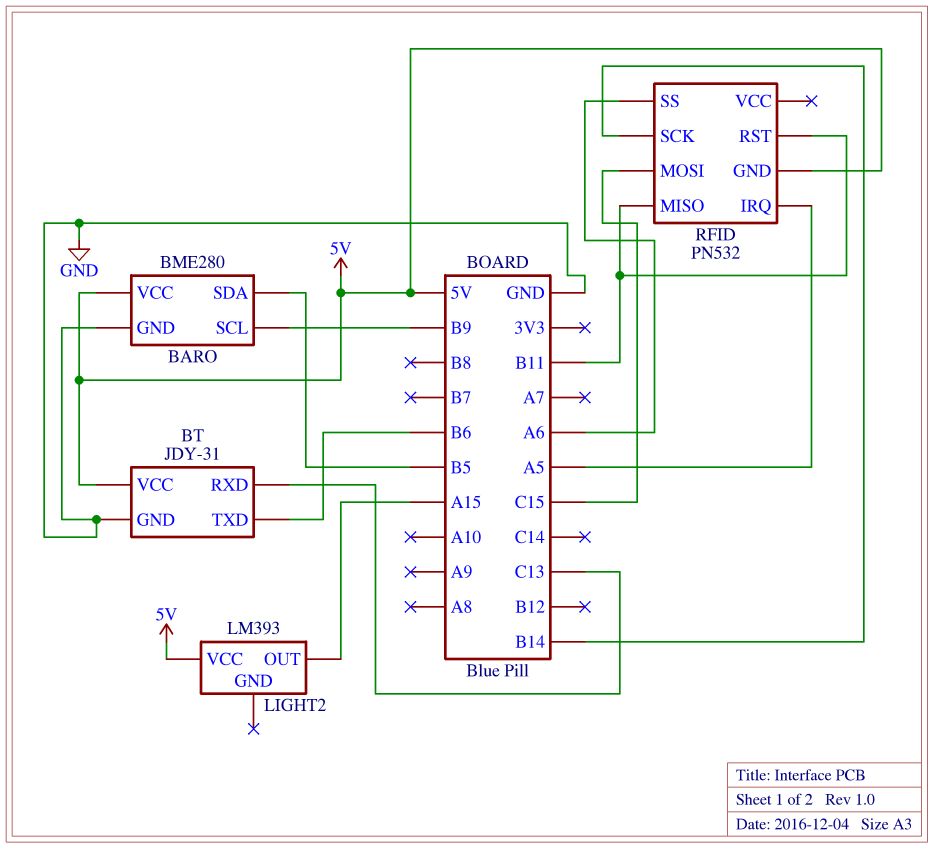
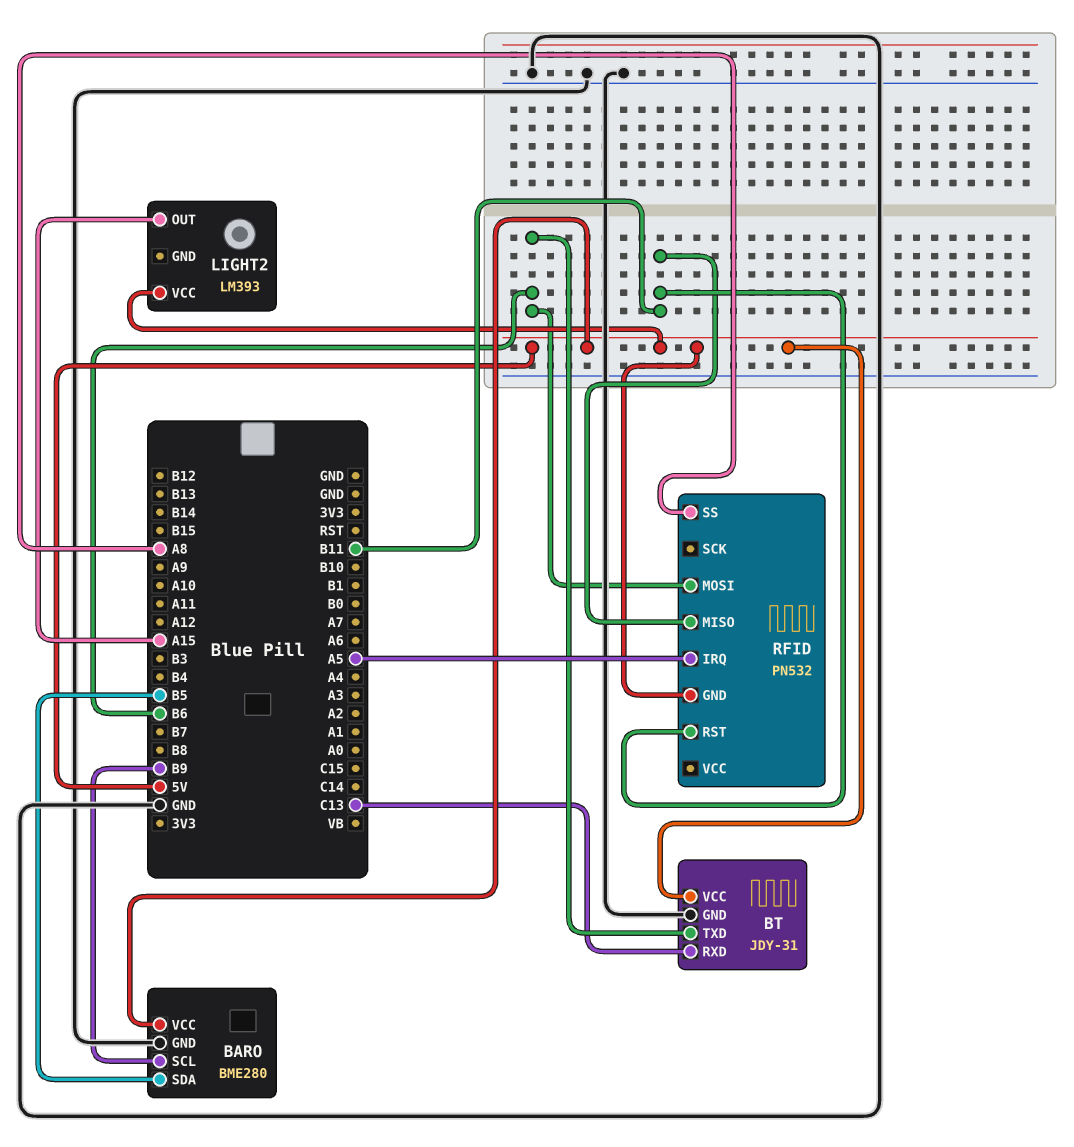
RFID pin MOSI: C15 -> B6
RFID pin SCK: B14 -> none
RFID pin SS: A6 -> A8

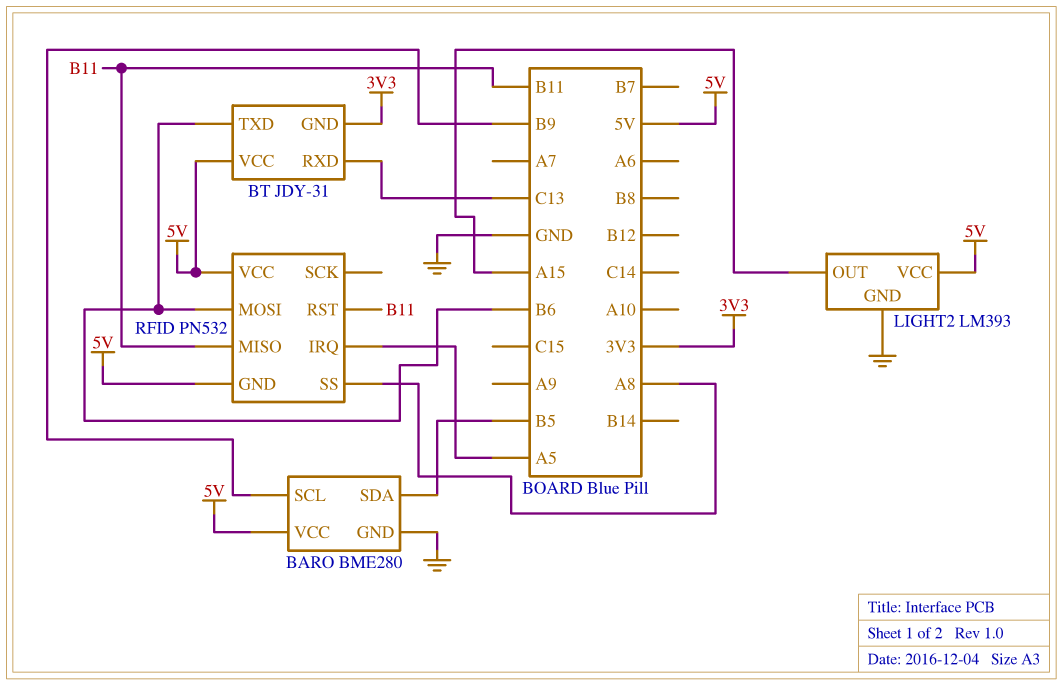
BT pin GND: GND -> 3V3
LIGHT2 pin GND: none -> GND
RFID pin VCC: none -> 5V

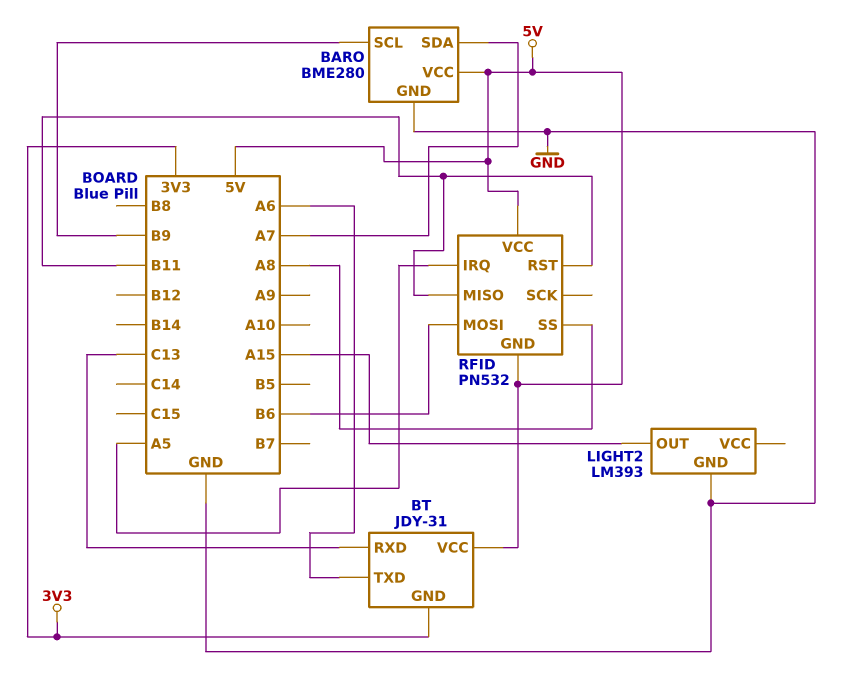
BARO pin SDA: B5 -> A7
BT pin TXD: B6 -> A6
LIGHT2 pin VCC: 5V -> none

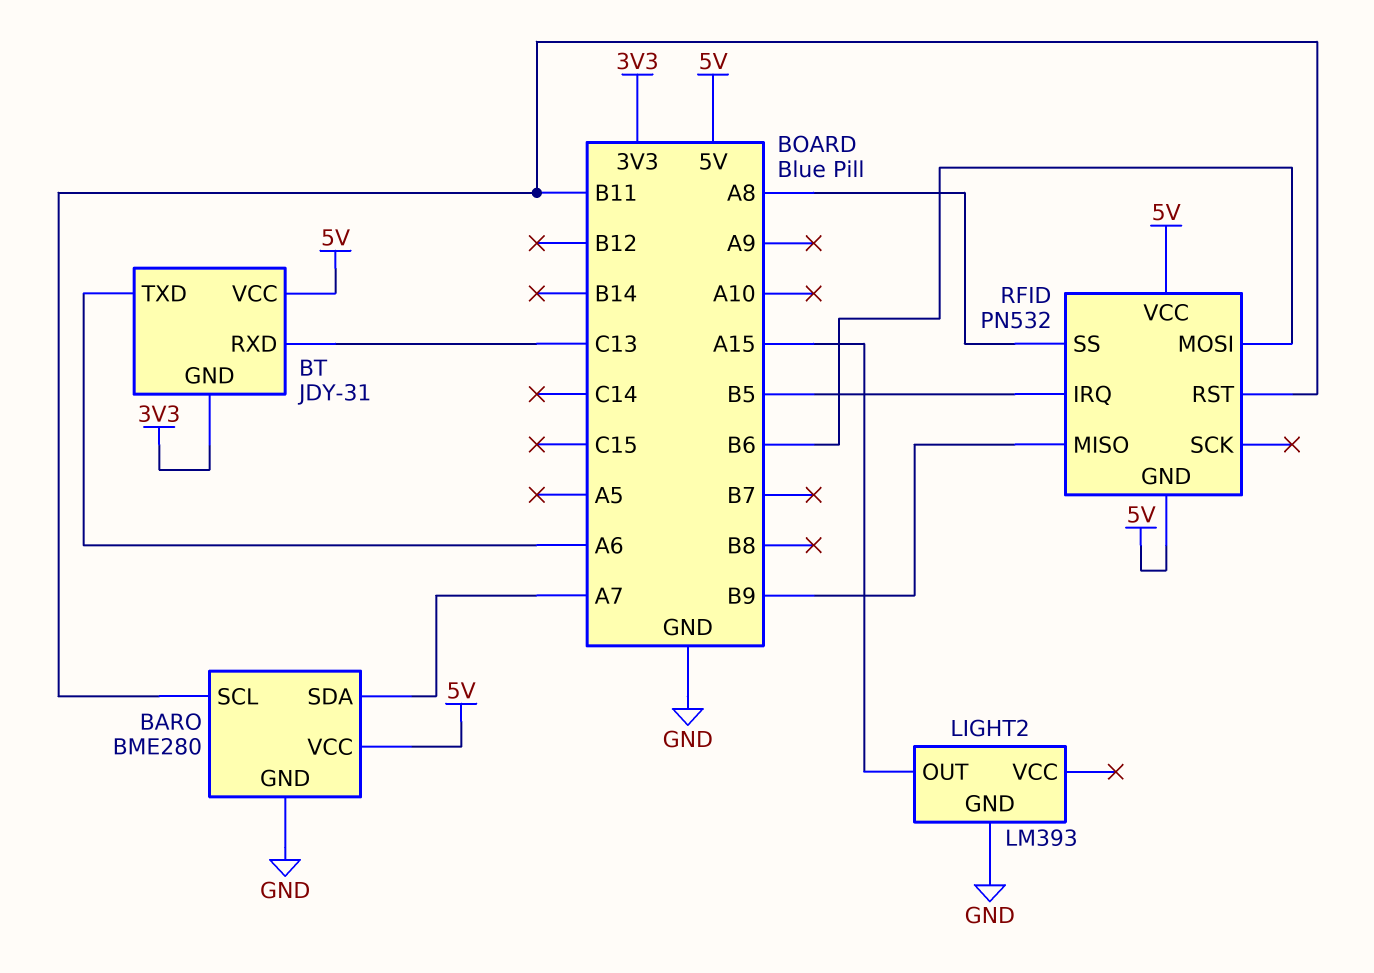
BARO pin SCL: B9 -> B11
RFID pin IRQ: A5 -> B5
RFID pin MISO: B11 -> B9

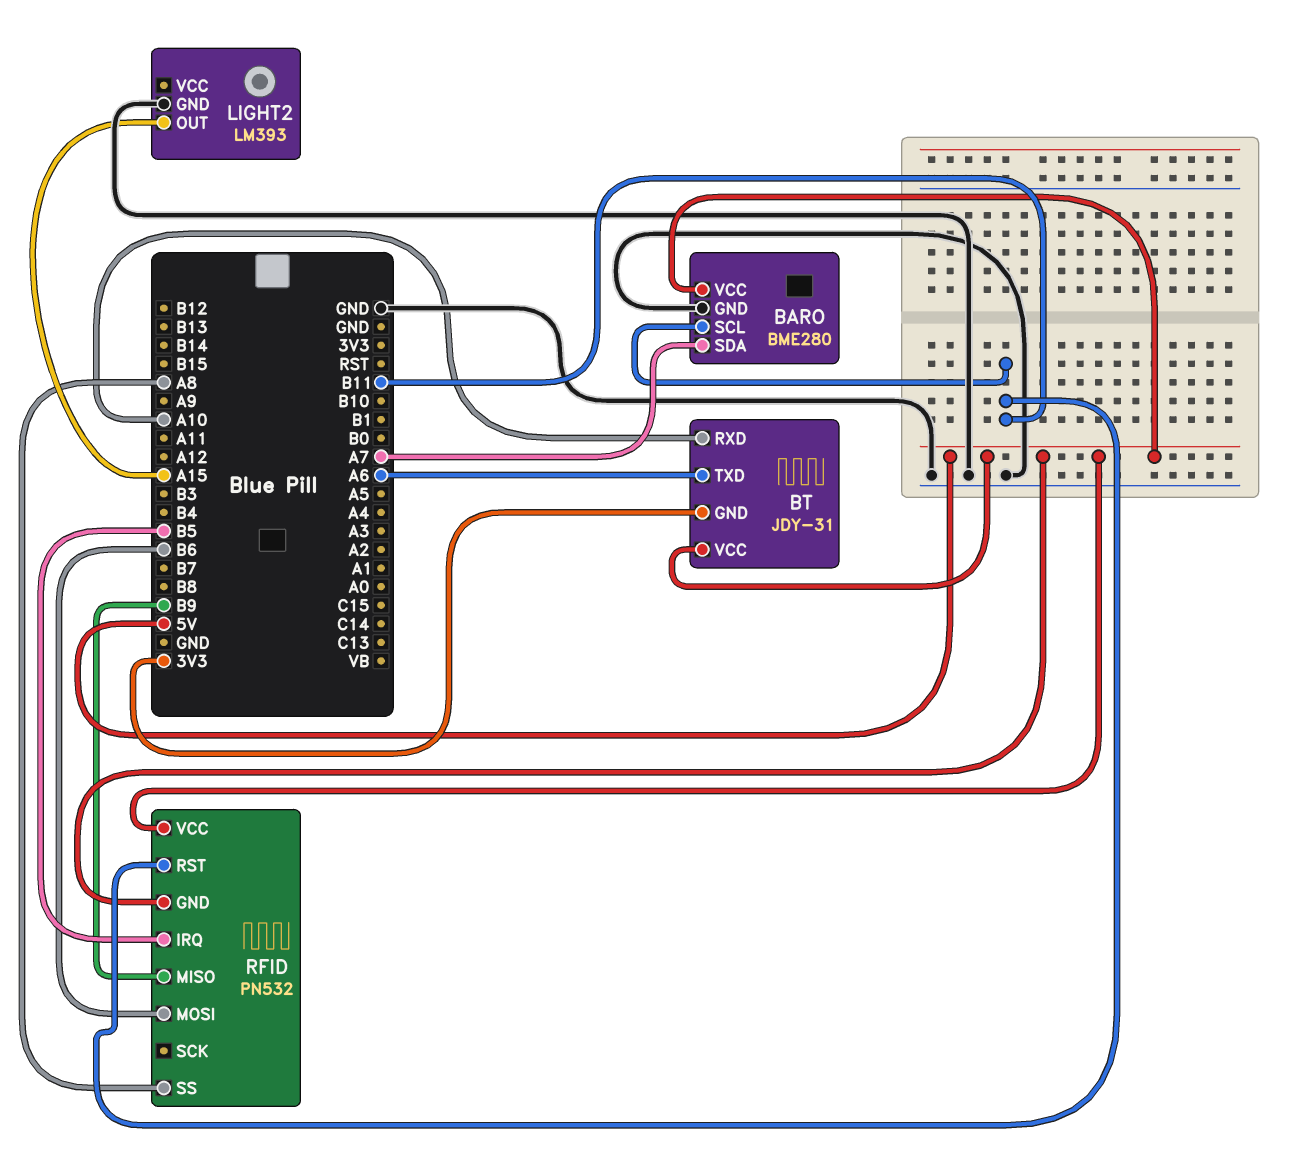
BT pin RXD: C13 -> A10

